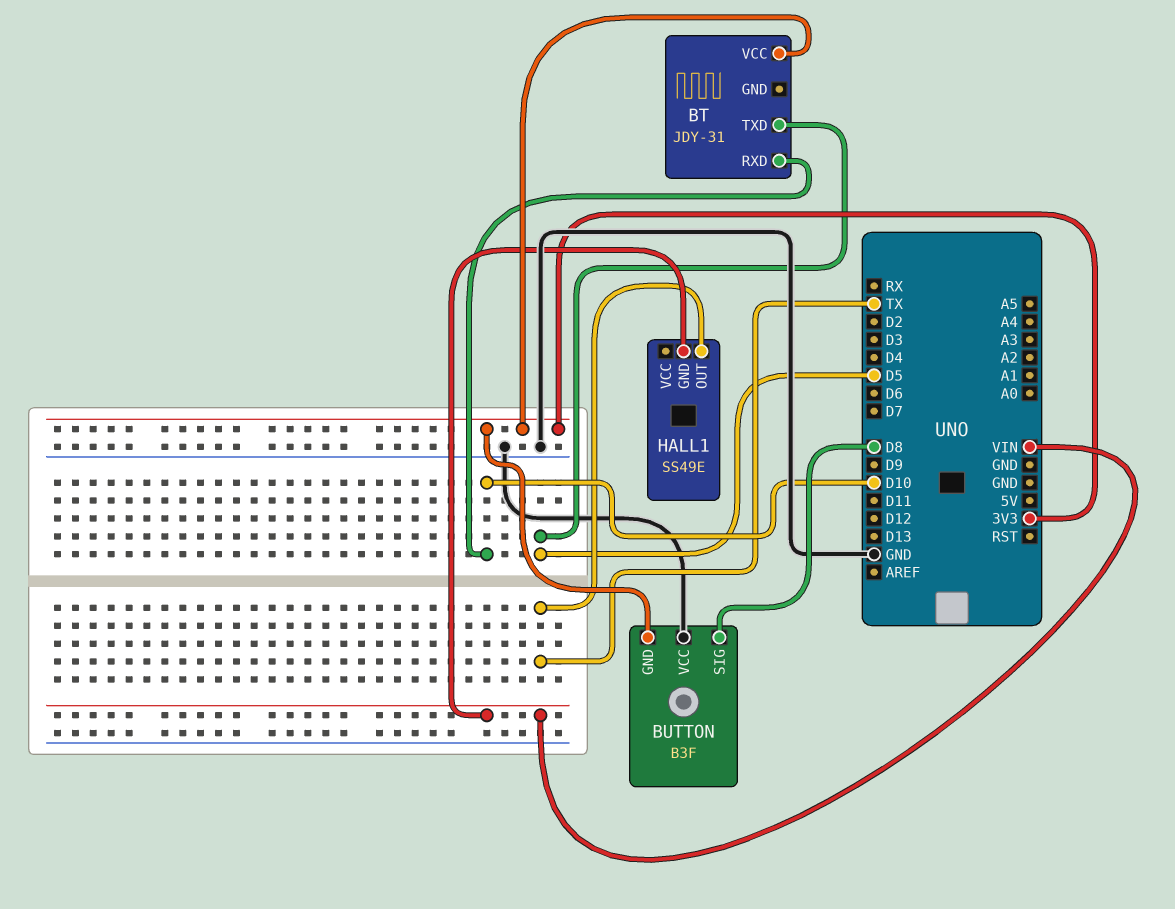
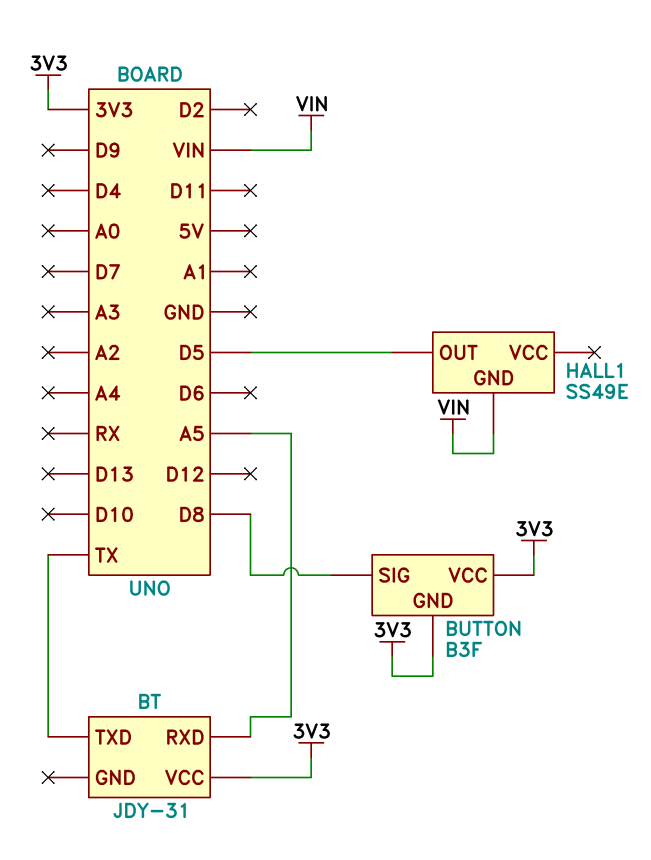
BT pin RXD: D10 -> A5
BT pin TXD: D5 -> TX
BUTTON pin VCC: GND -> 3V3
HALL1 pin OUT: TX -> D5

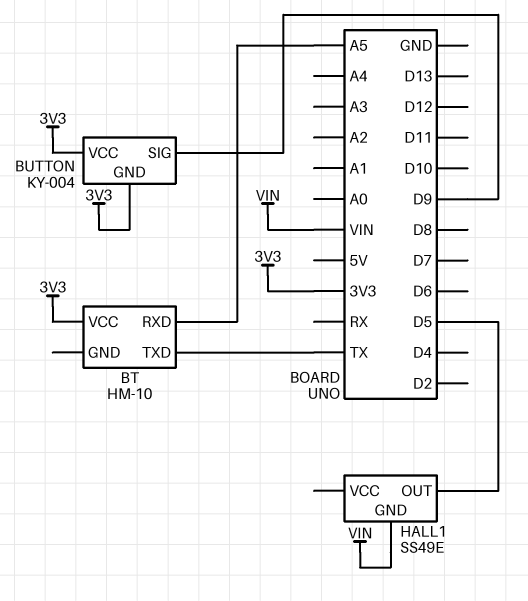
BT: JDY-31 -> HM-10
BUTTON: B3F -> KY-004
BUTTON pin SIG: D8 -> D9

